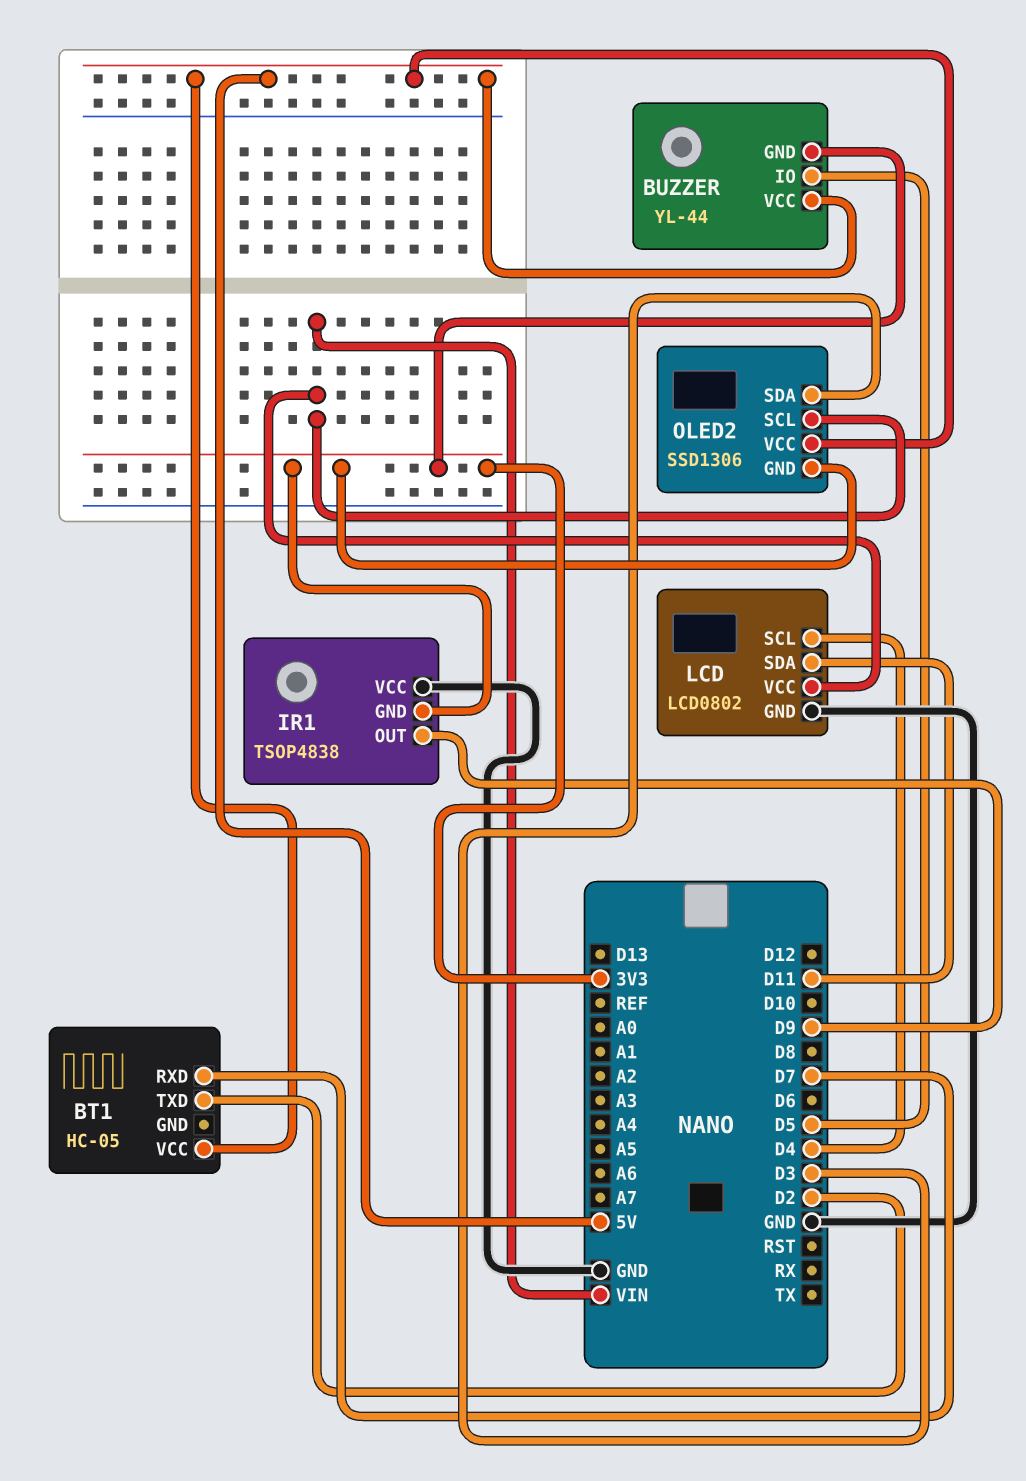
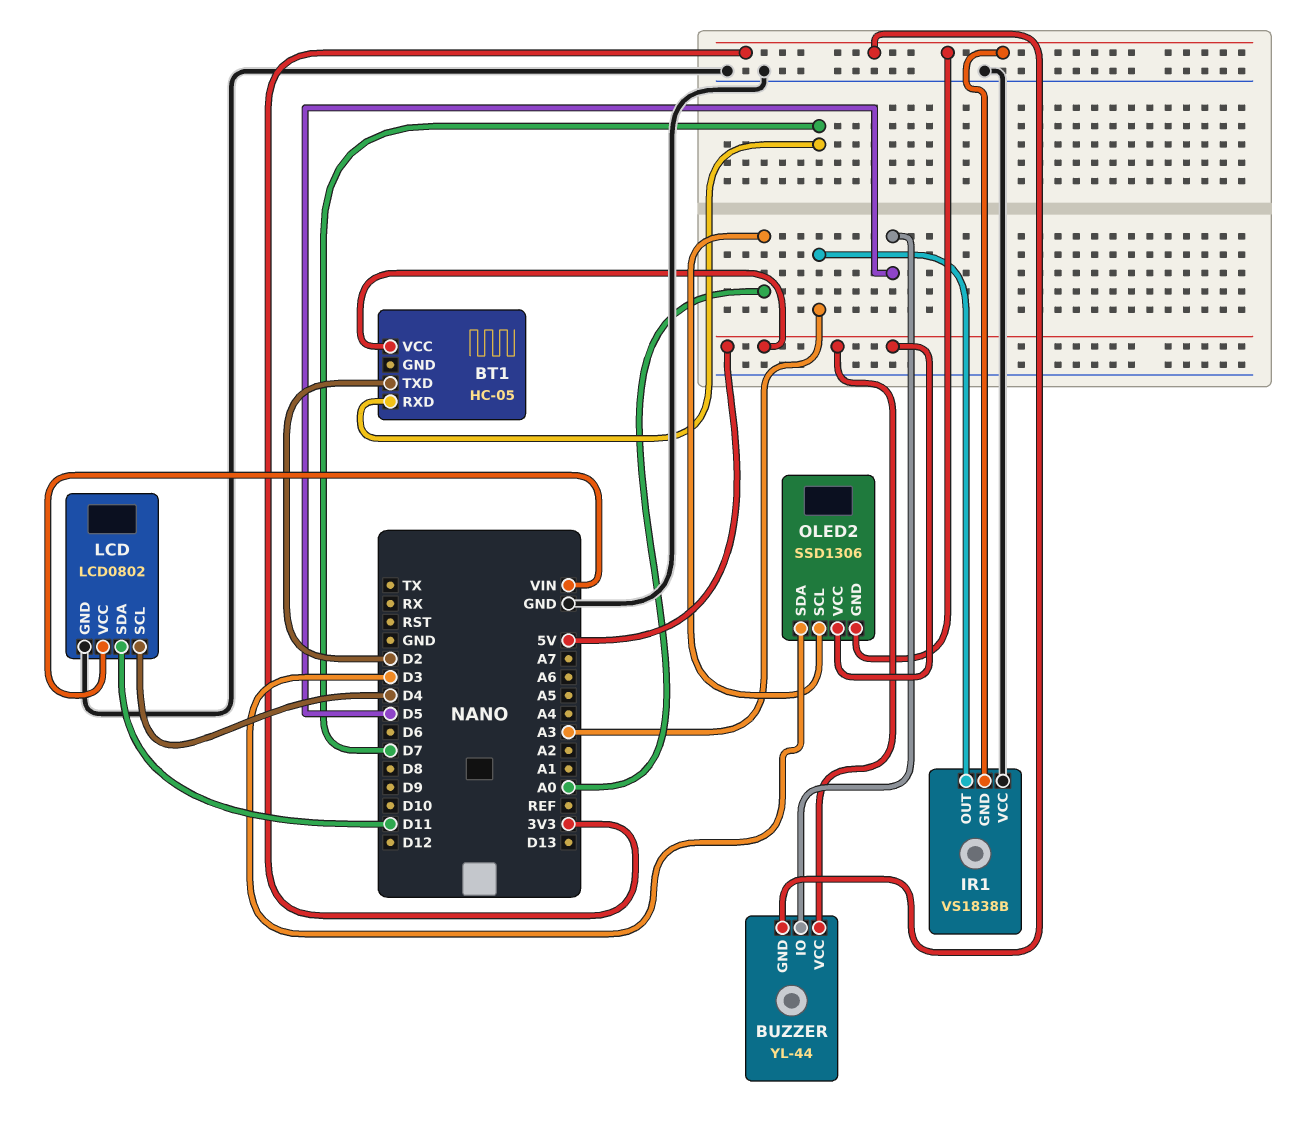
IR1: TSOP4838 -> VS1838B
IR1 pin OUT: D9 -> A3
OLED2 pin SCL: VIN -> A0

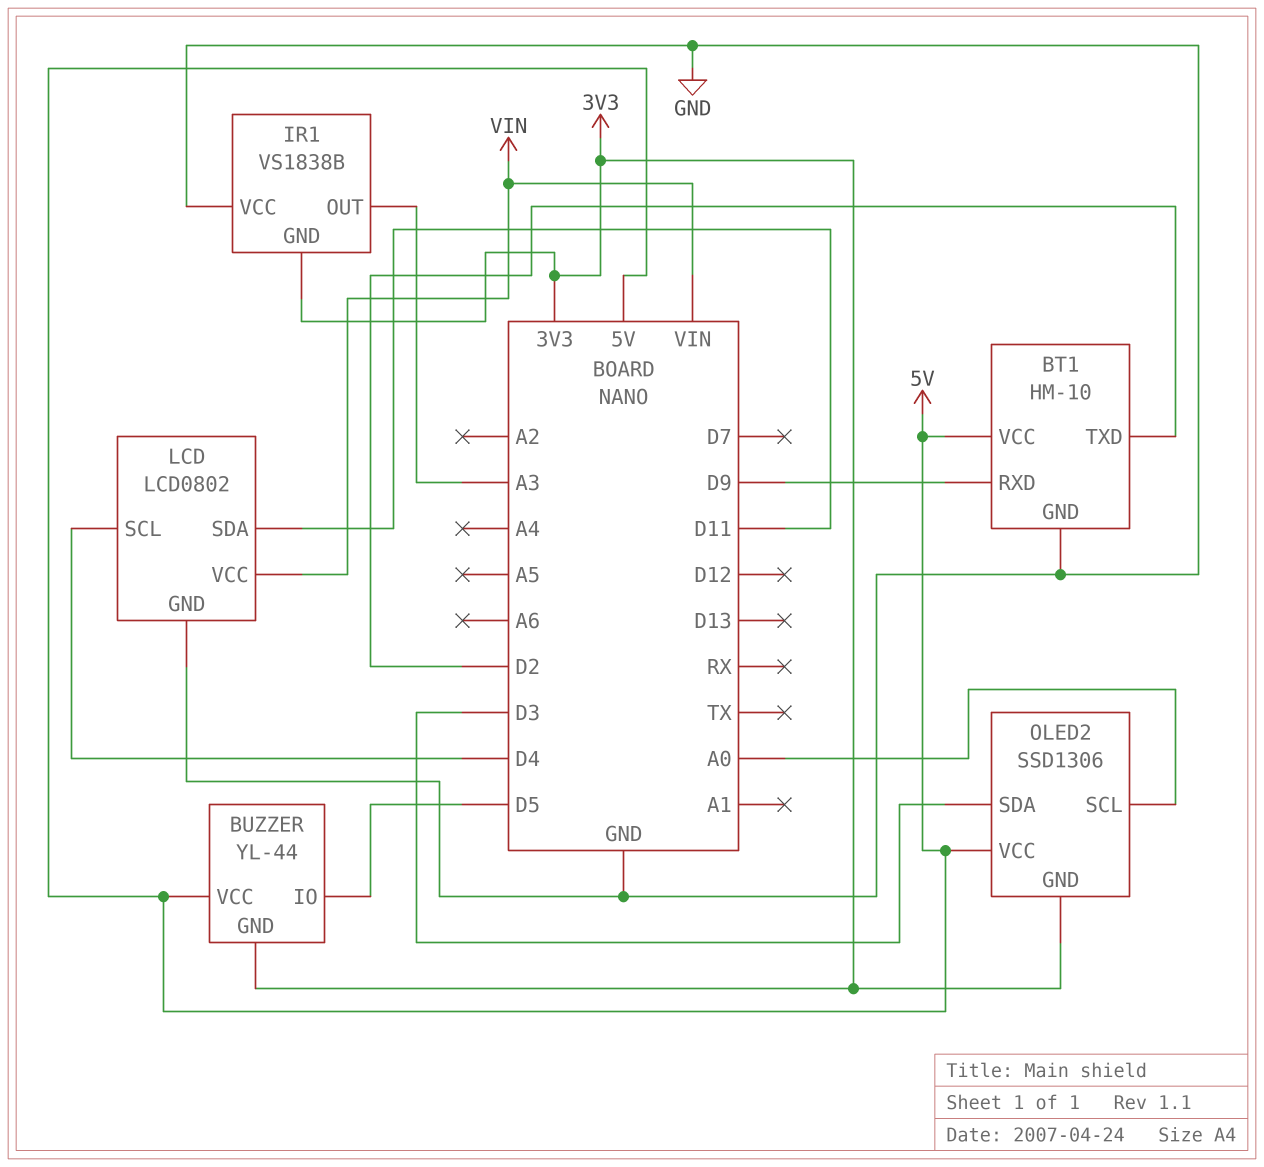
BT1: HC-05 -> HM-10
BT1 pin GND: none -> GND
BT1 pin RXD: D7 -> D9

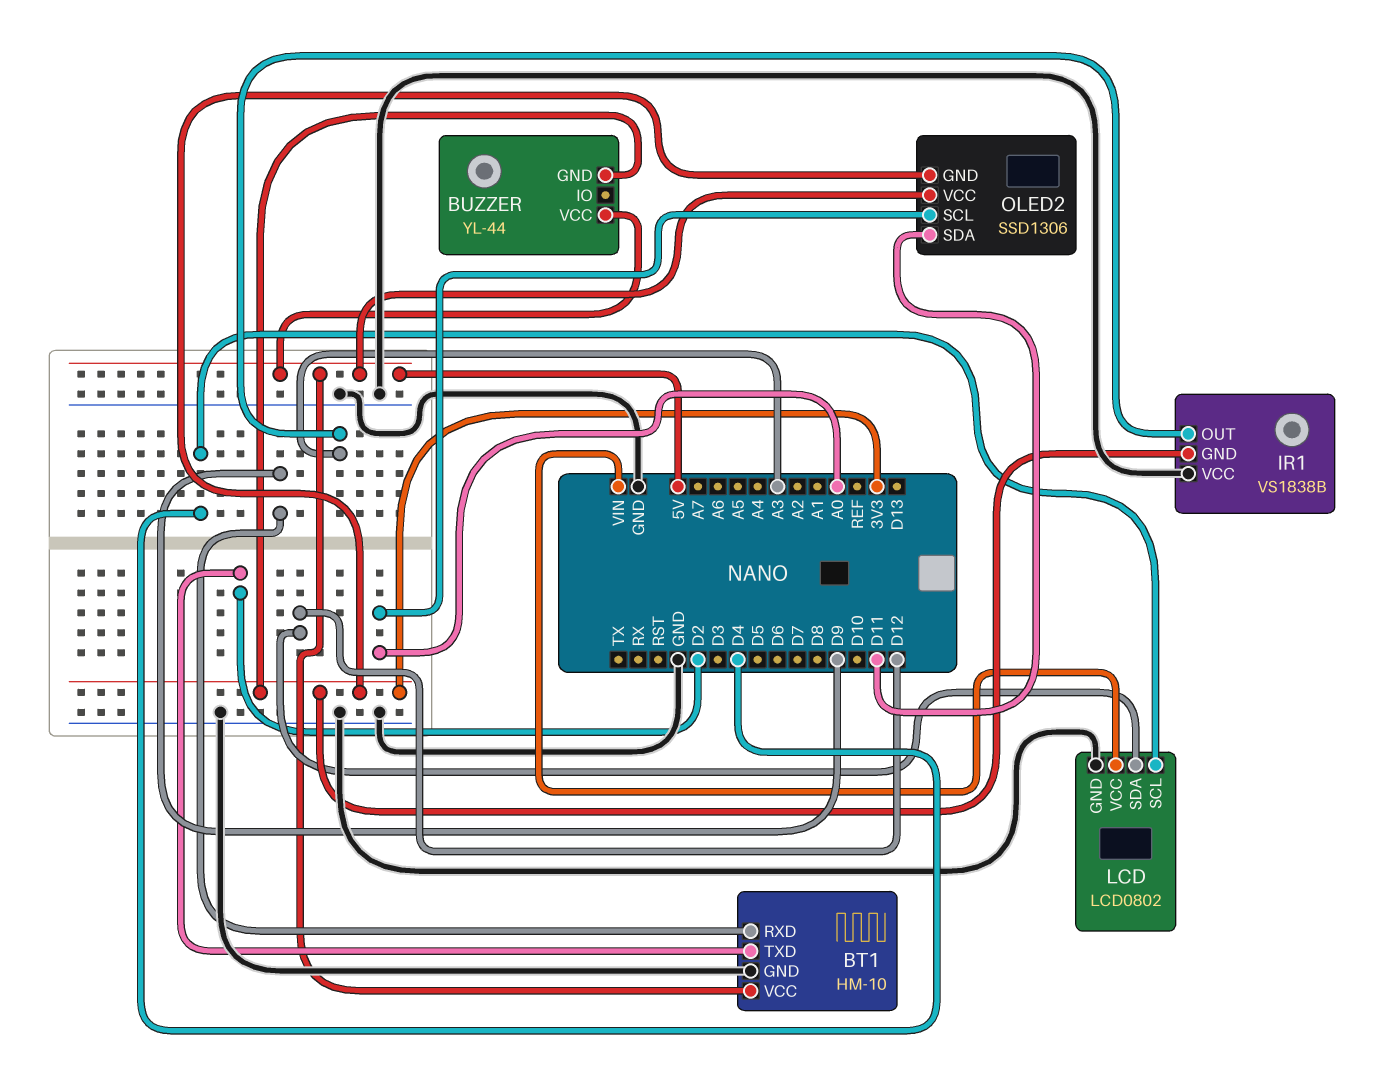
BUZZER pin IO: D5 -> none
LCD pin SDA: D11 -> D12
OLED2 pin SDA: D3 -> D11

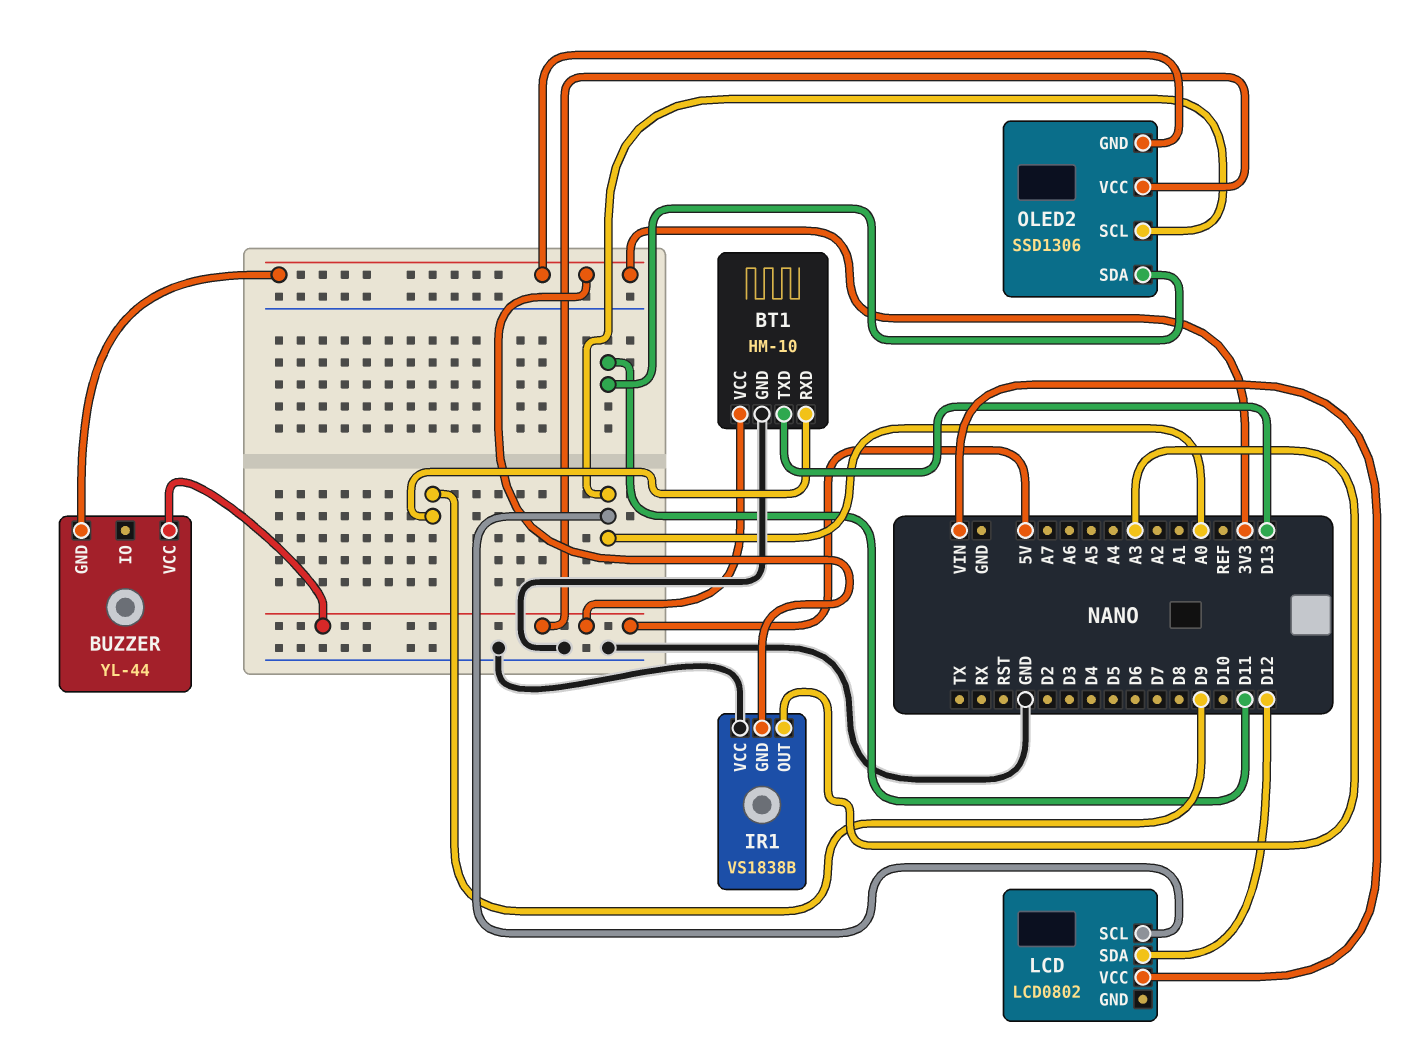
BT1 pin TXD: D2 -> D13
LCD pin GND: GND -> none
LCD pin SCL: D4 -> A0

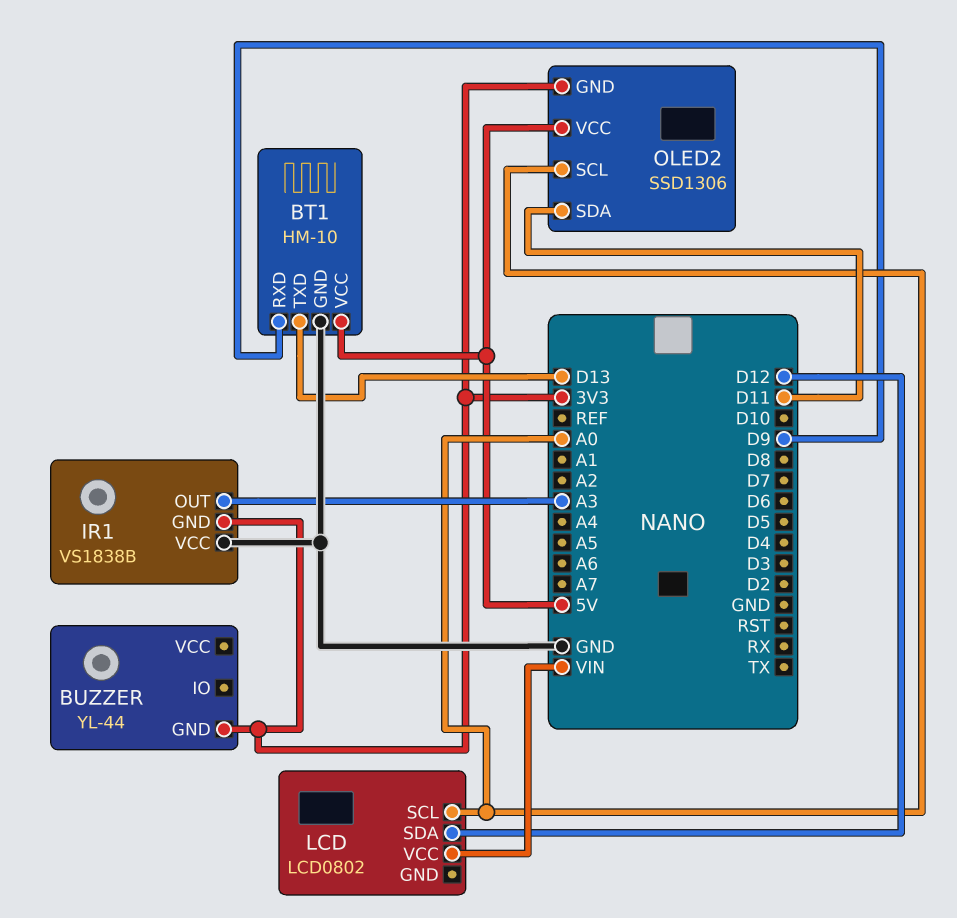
BUZZER pin VCC: 5V -> none

